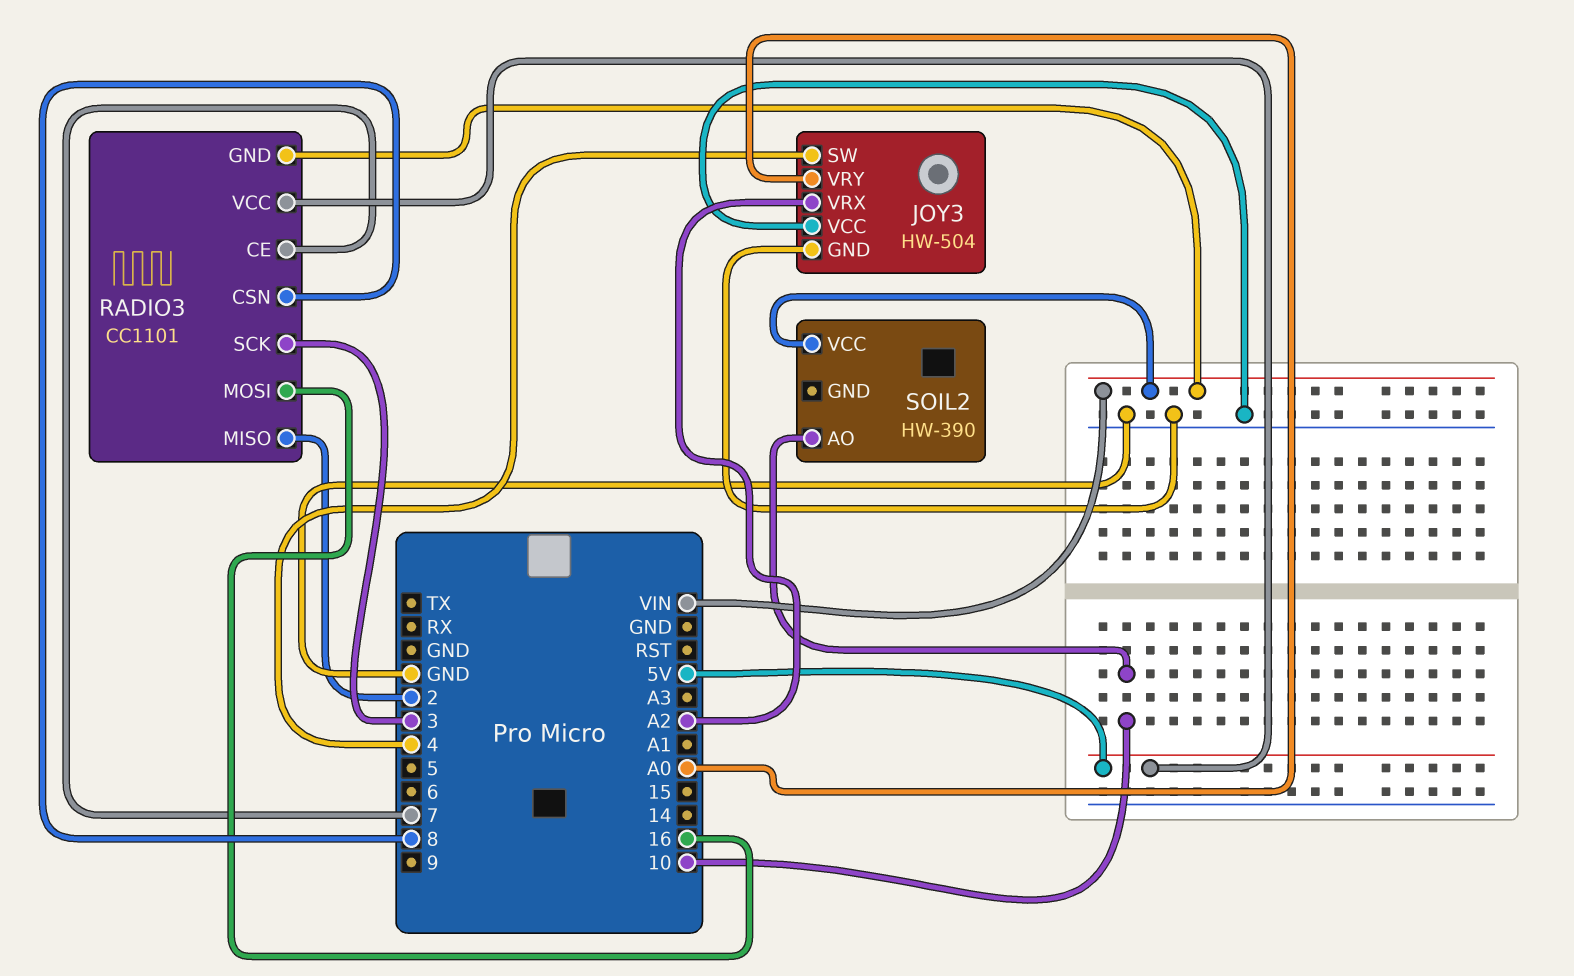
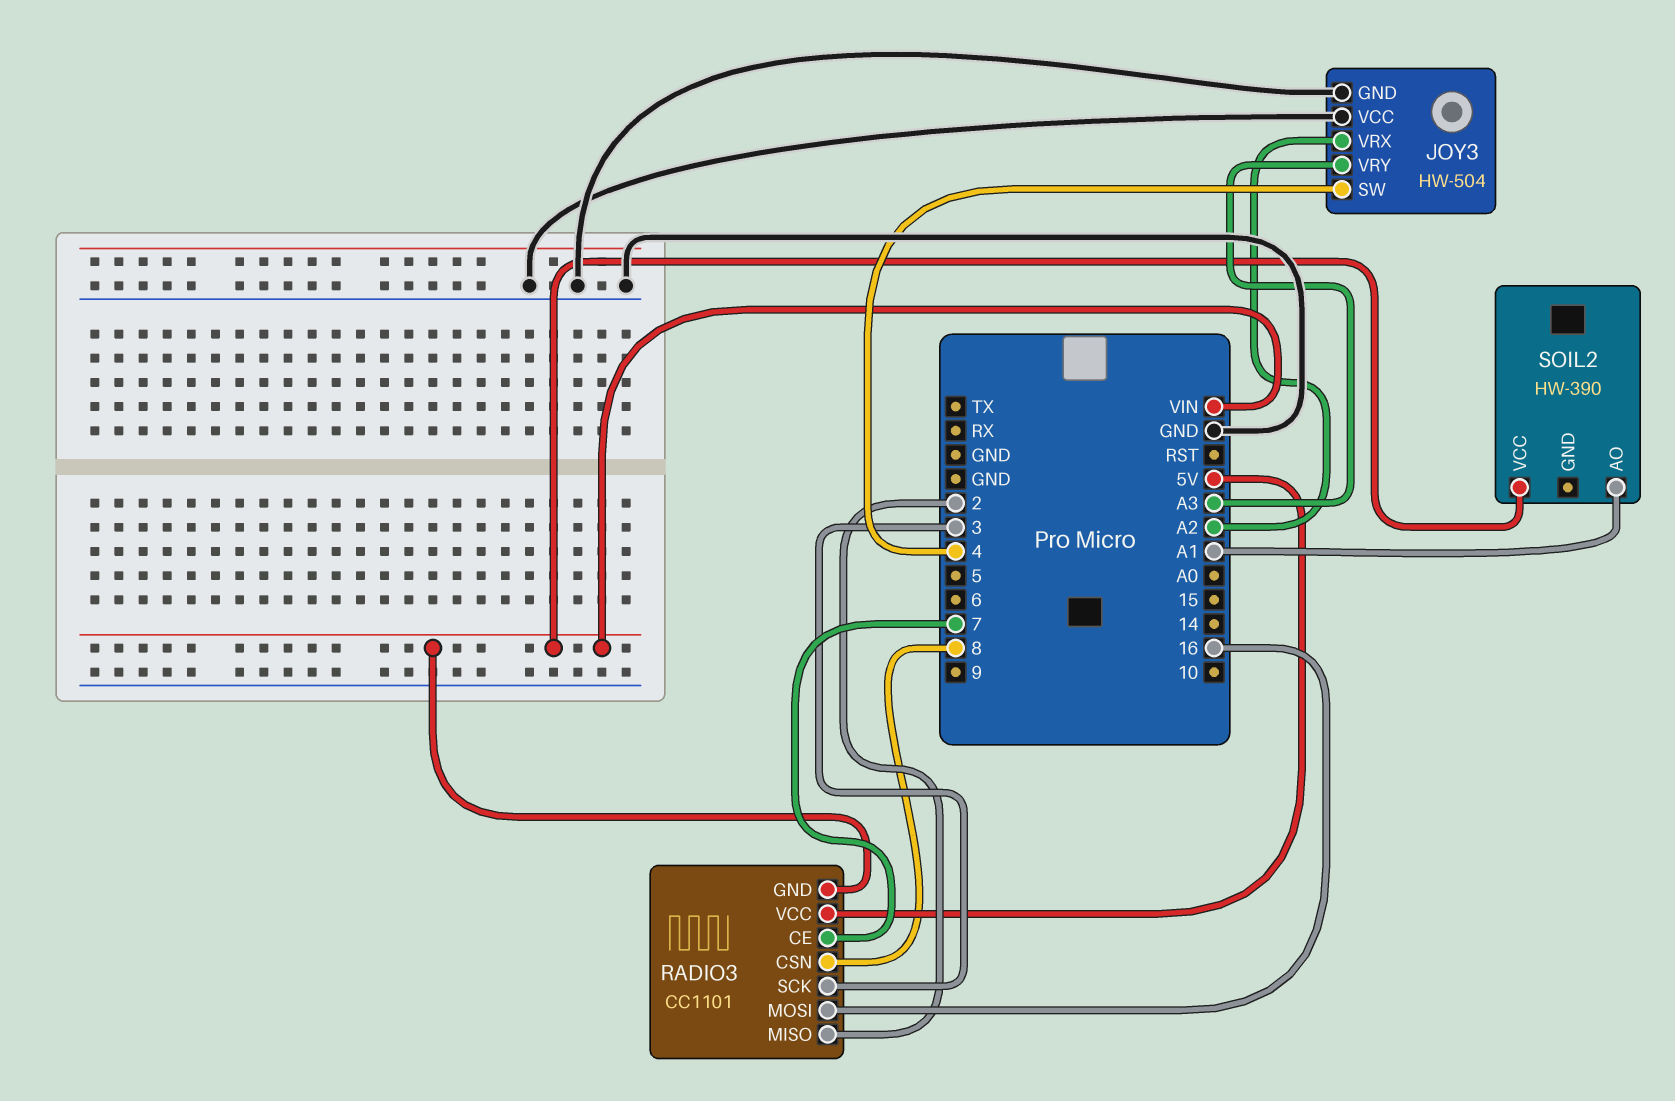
JOY3 pin VRY: A0 -> A3
SOIL2 pin AO: 10 -> A1

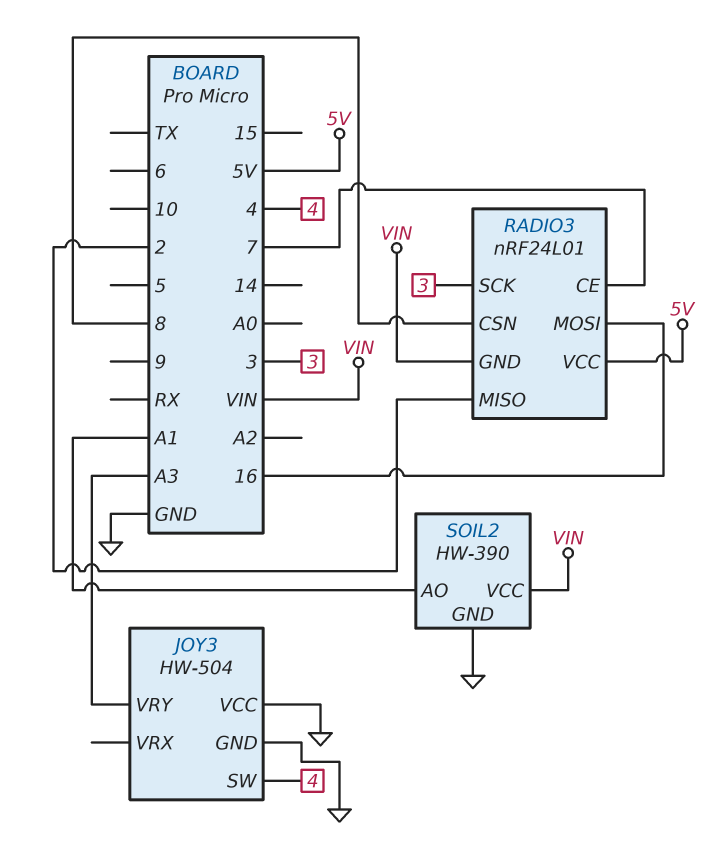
JOY3 pin VRX: A2 -> none
RADIO3: CC1101 -> nRF24L01
SOIL2 pin GND: none -> GND

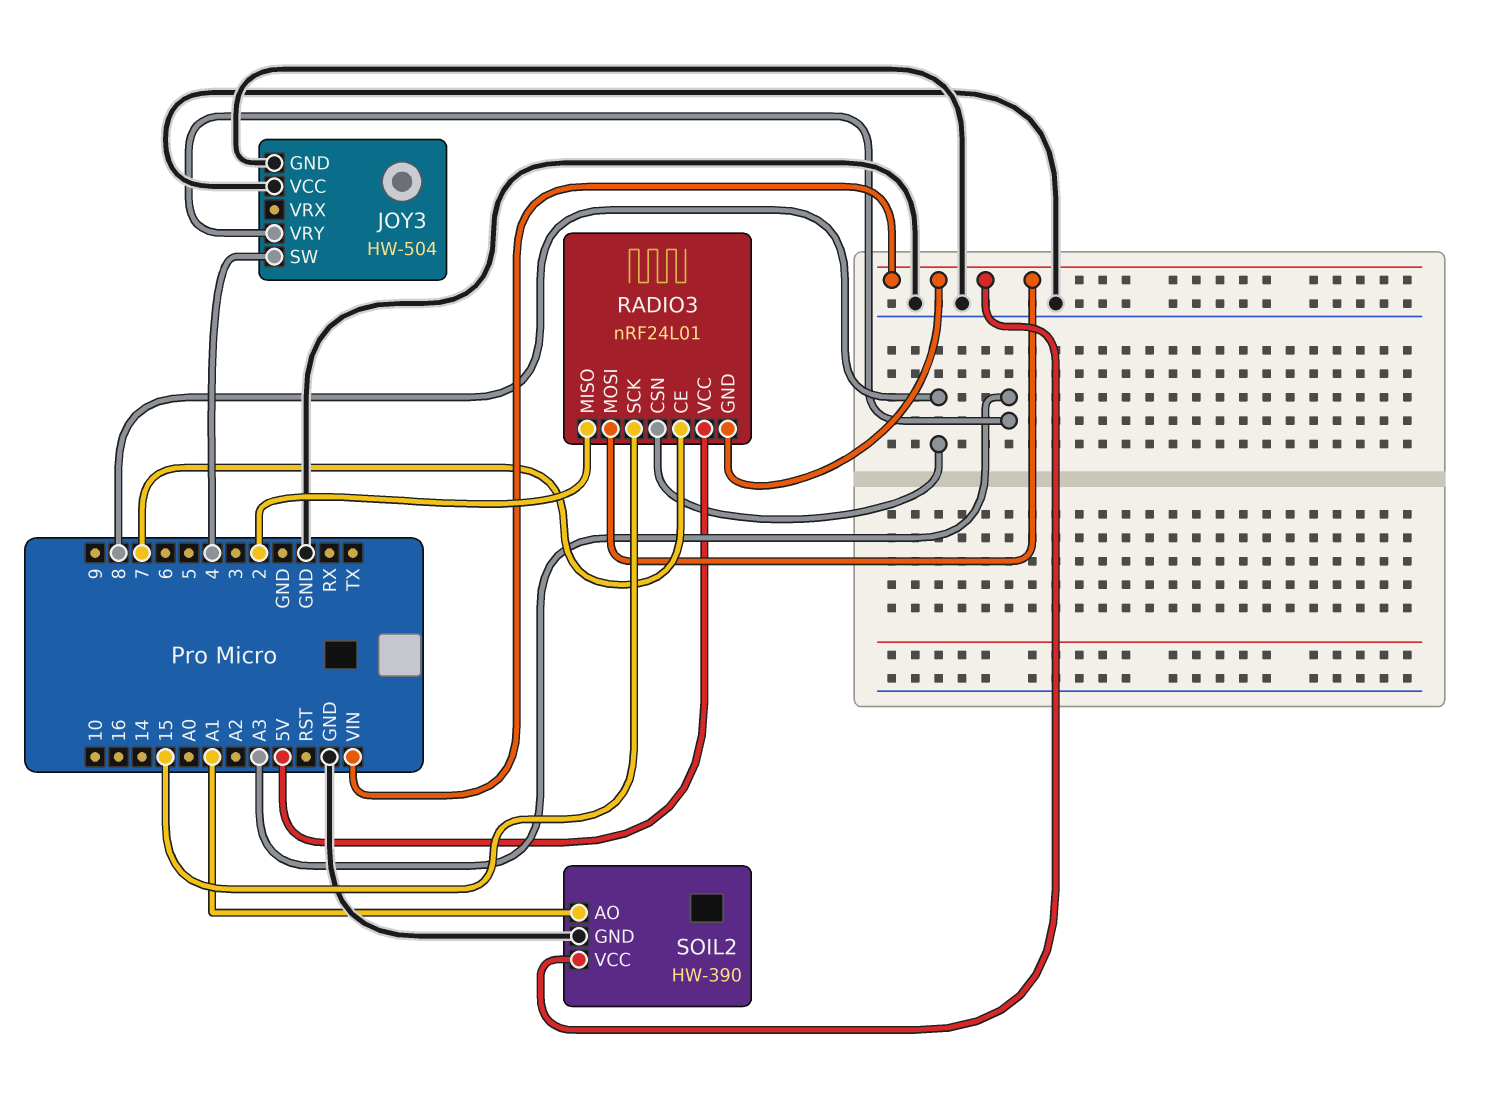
RADIO3 pin MOSI: 16 -> VIN
RADIO3 pin SCK: 3 -> 15

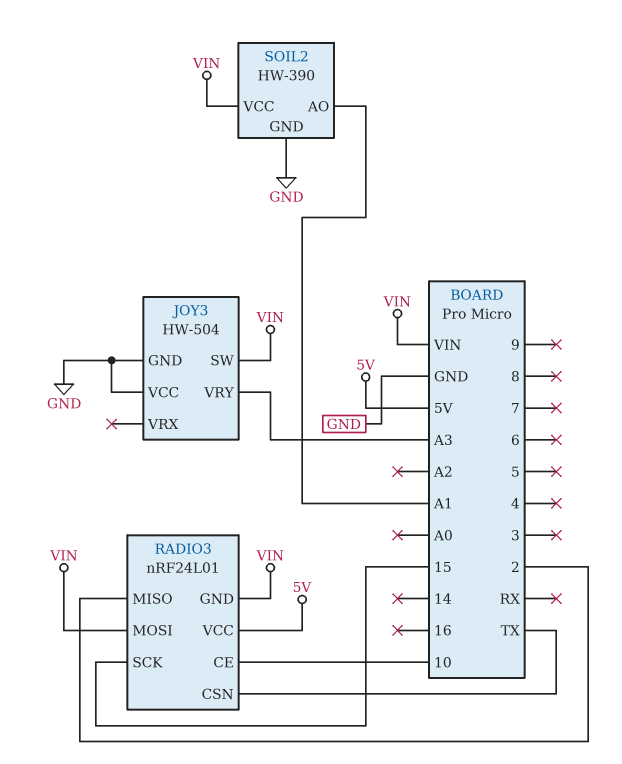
JOY3 pin SW: 4 -> VIN
RADIO3 pin CE: 7 -> 10
RADIO3 pin CSN: 8 -> TX

